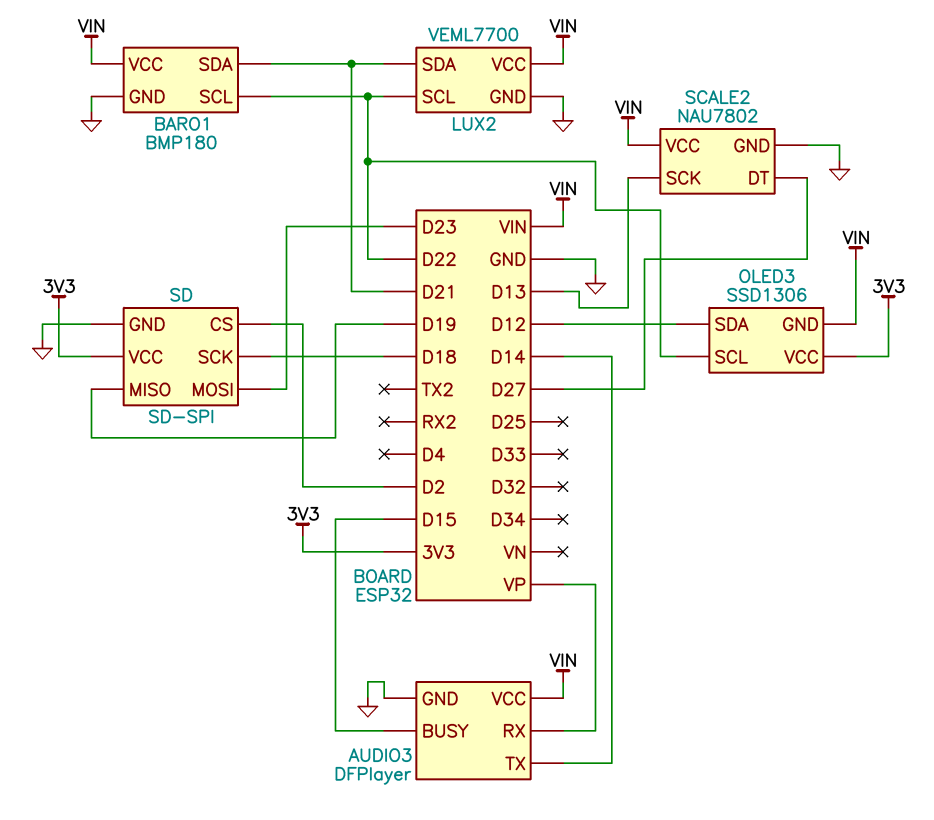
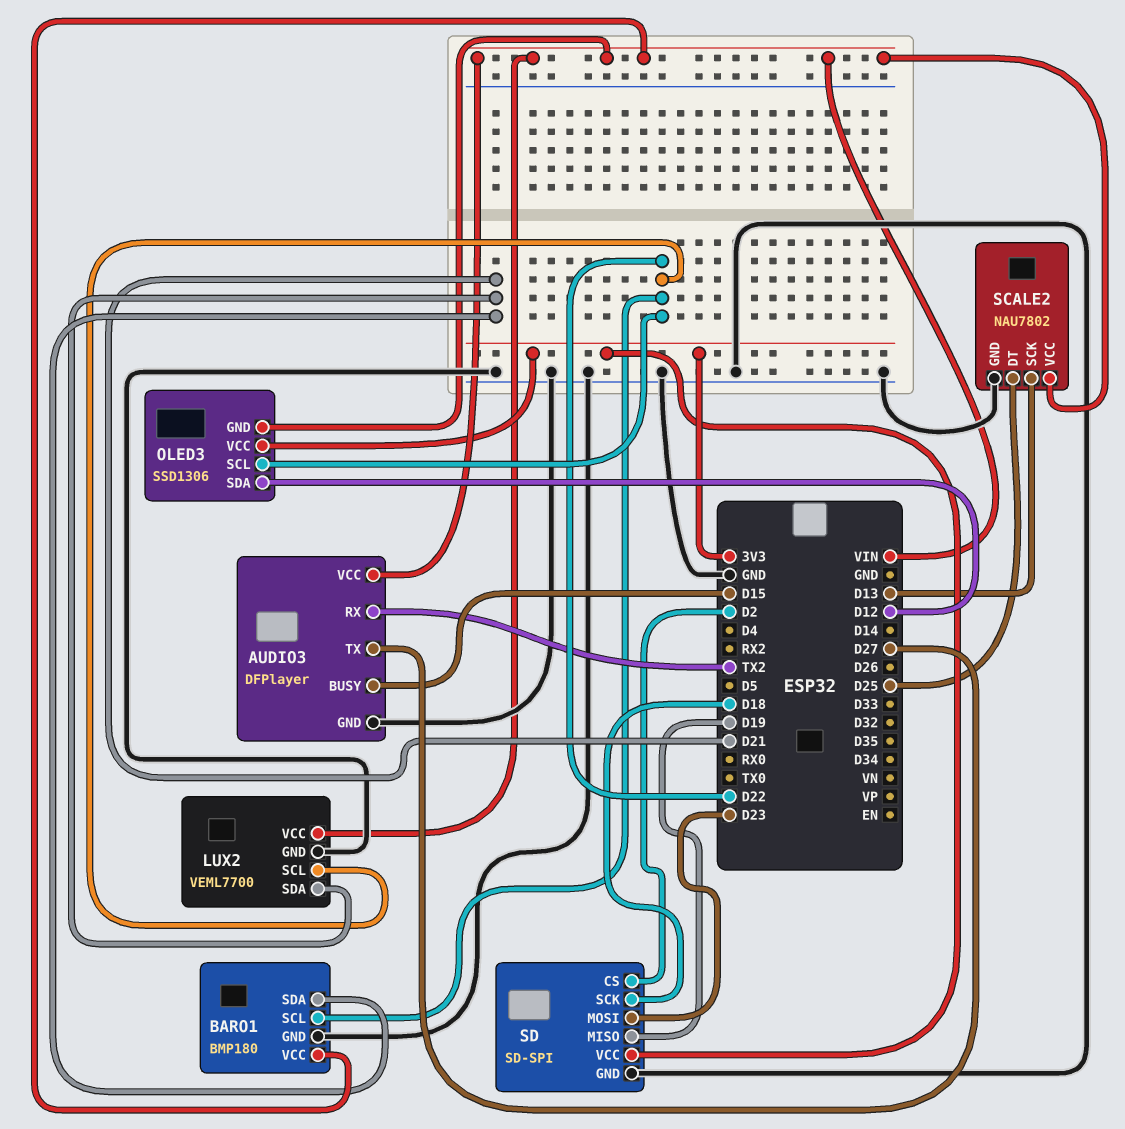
AUDIO3 pin RX: VP -> TX2
AUDIO3 pin TX: D14 -> D27
SCALE2 pin DT: D27 -> D25

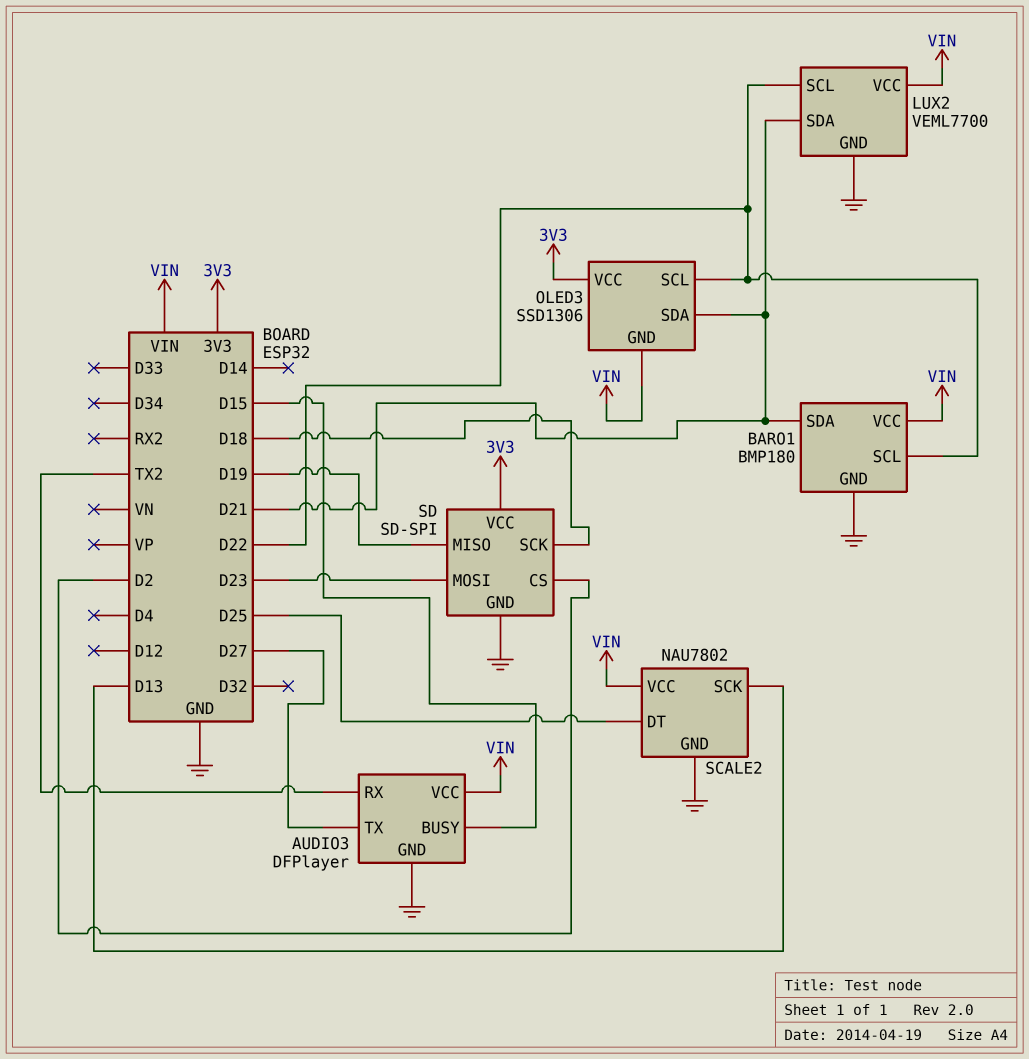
OLED3 pin SDA: D12 -> D21

